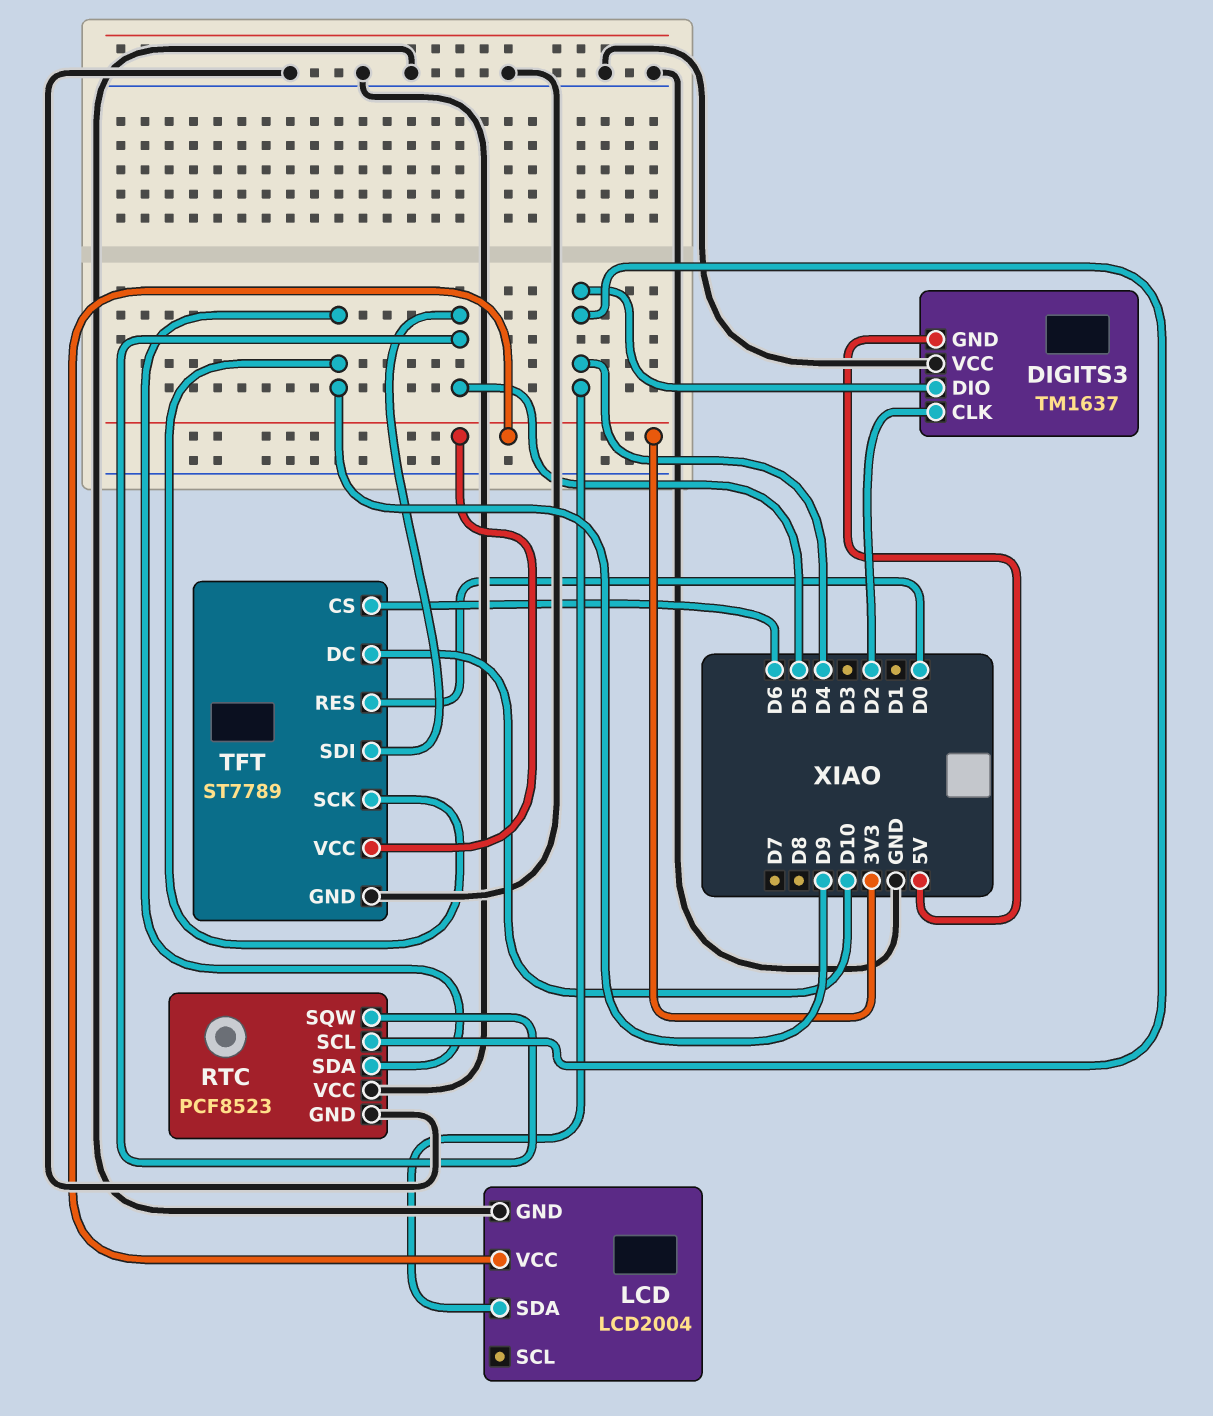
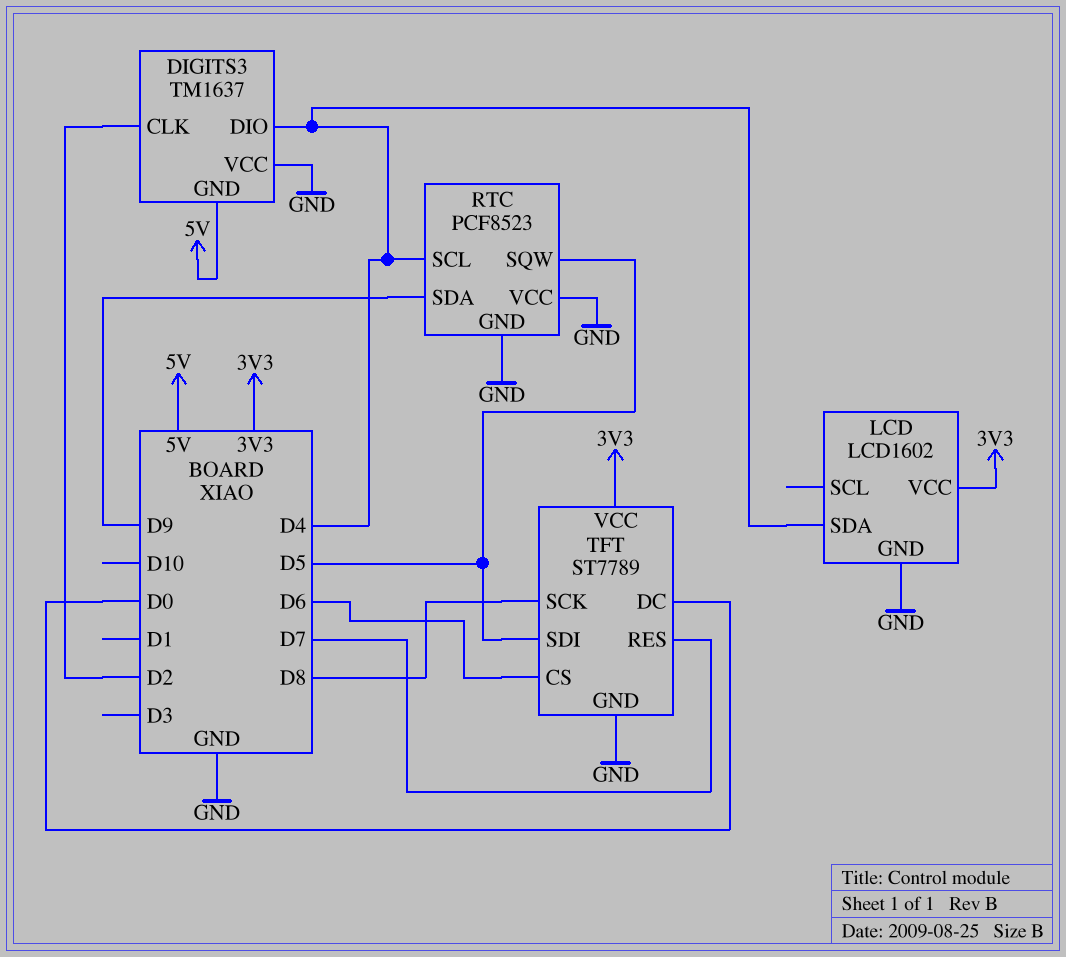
LCD: LCD2004 -> LCD1602
TFT pin DC: D10 -> D0
TFT pin RES: D0 -> D7
TFT pin SCK: D9 -> D8

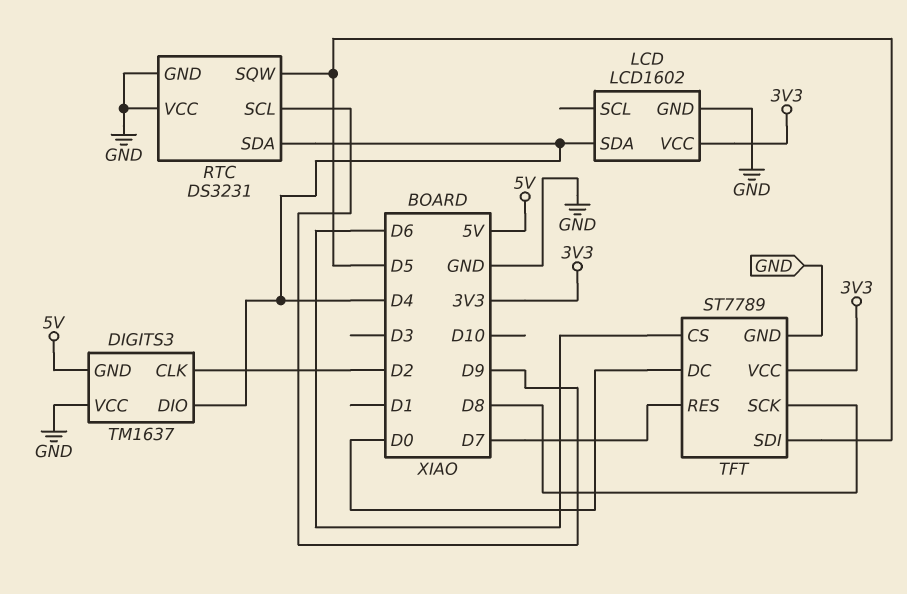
RTC: PCF8523 -> DS3231
RTC pin SCL: D4 -> D9
RTC pin SDA: D9 -> D4

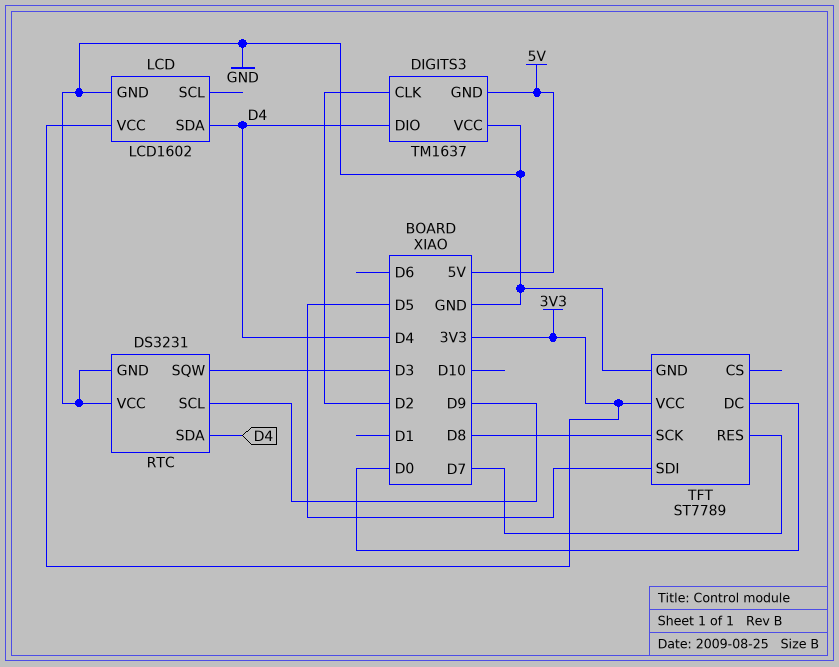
RTC pin SQW: D5 -> D3
TFT pin CS: D6 -> none

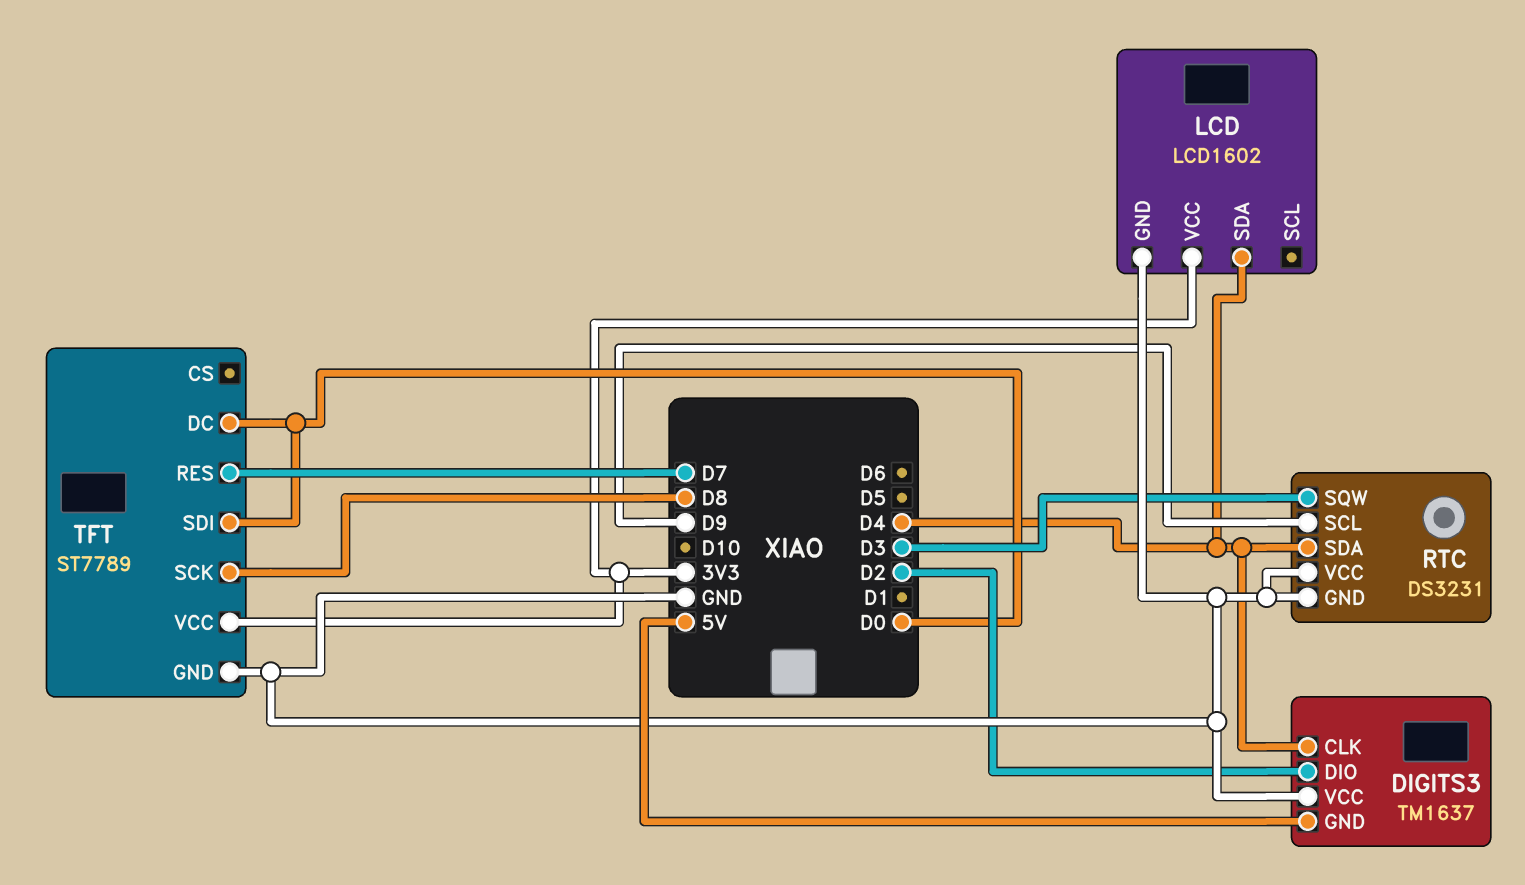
DIGITS3 pin CLK: D2 -> D4
DIGITS3 pin DIO: D4 -> D2
TFT pin SDI: D5 -> D0

